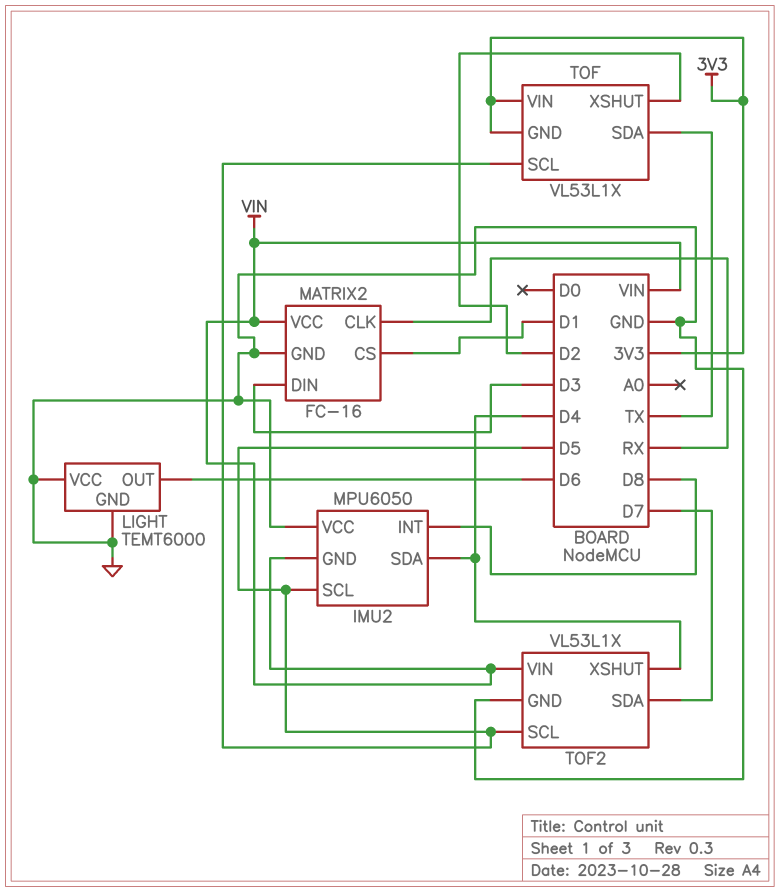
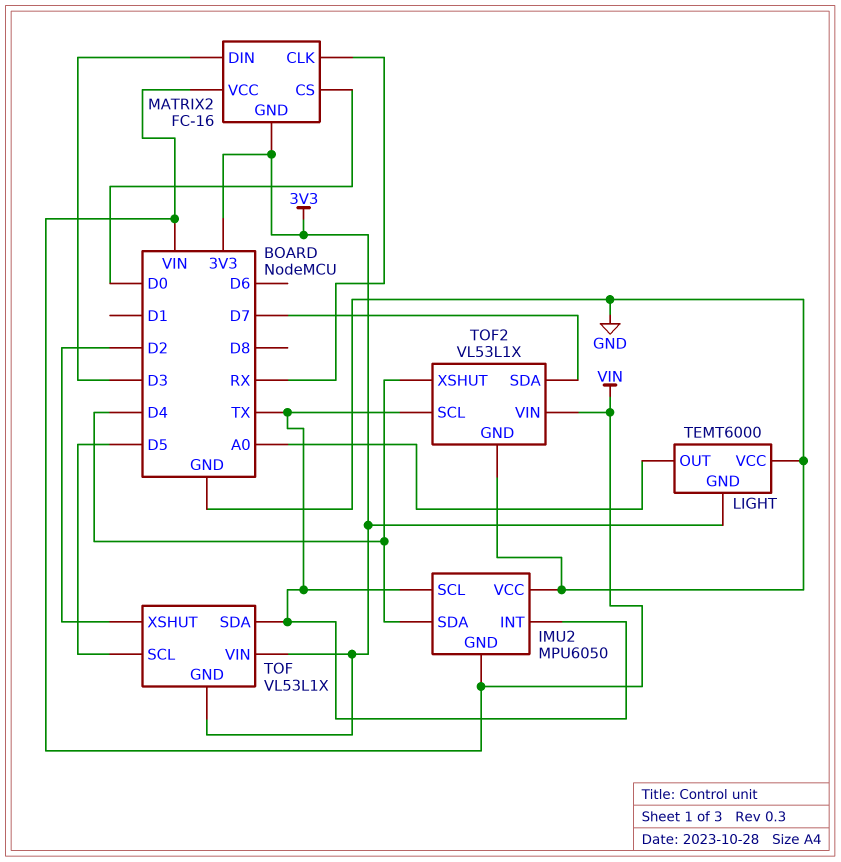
IMU2 pin INT: D8 -> TX
IMU2 pin SCL: D5 -> TX
LIGHT pin GND: GND -> 3V3
LIGHT pin OUT: D6 -> A0
MATRIX2 pin CS: D1 -> D0
MATRIX2 pin GND: GND -> 3V3
TOF2 pin SCL: D5 -> TX

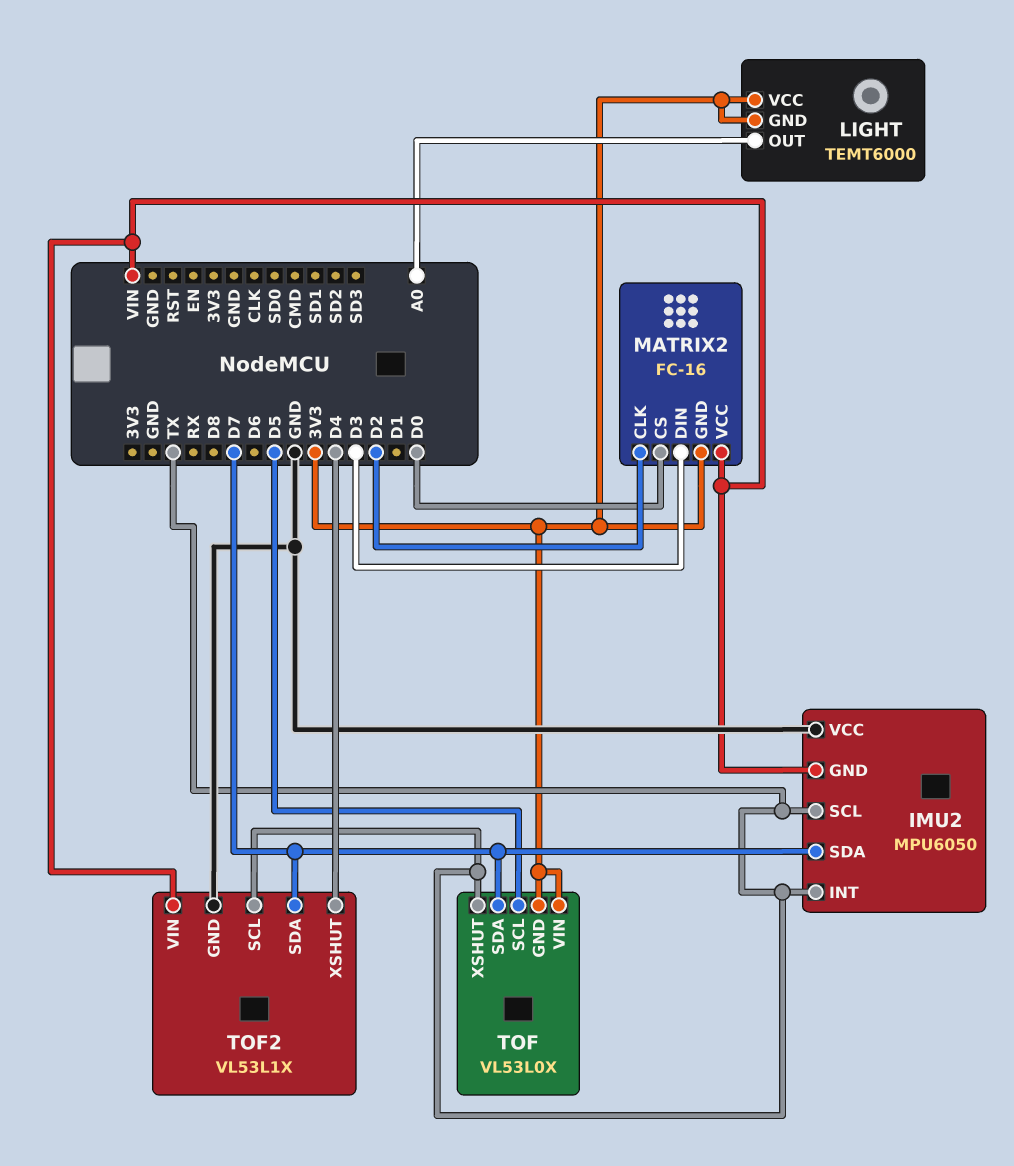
IMU2 pin SDA: D4 -> D7
LIGHT pin VCC: GND -> 3V3
MATRIX2 pin CLK: RX -> D2
TOF: VL53L1X -> VL53L0X
TOF pin SDA: TX -> D7
TOF pin XSHUT: D2 -> TX

